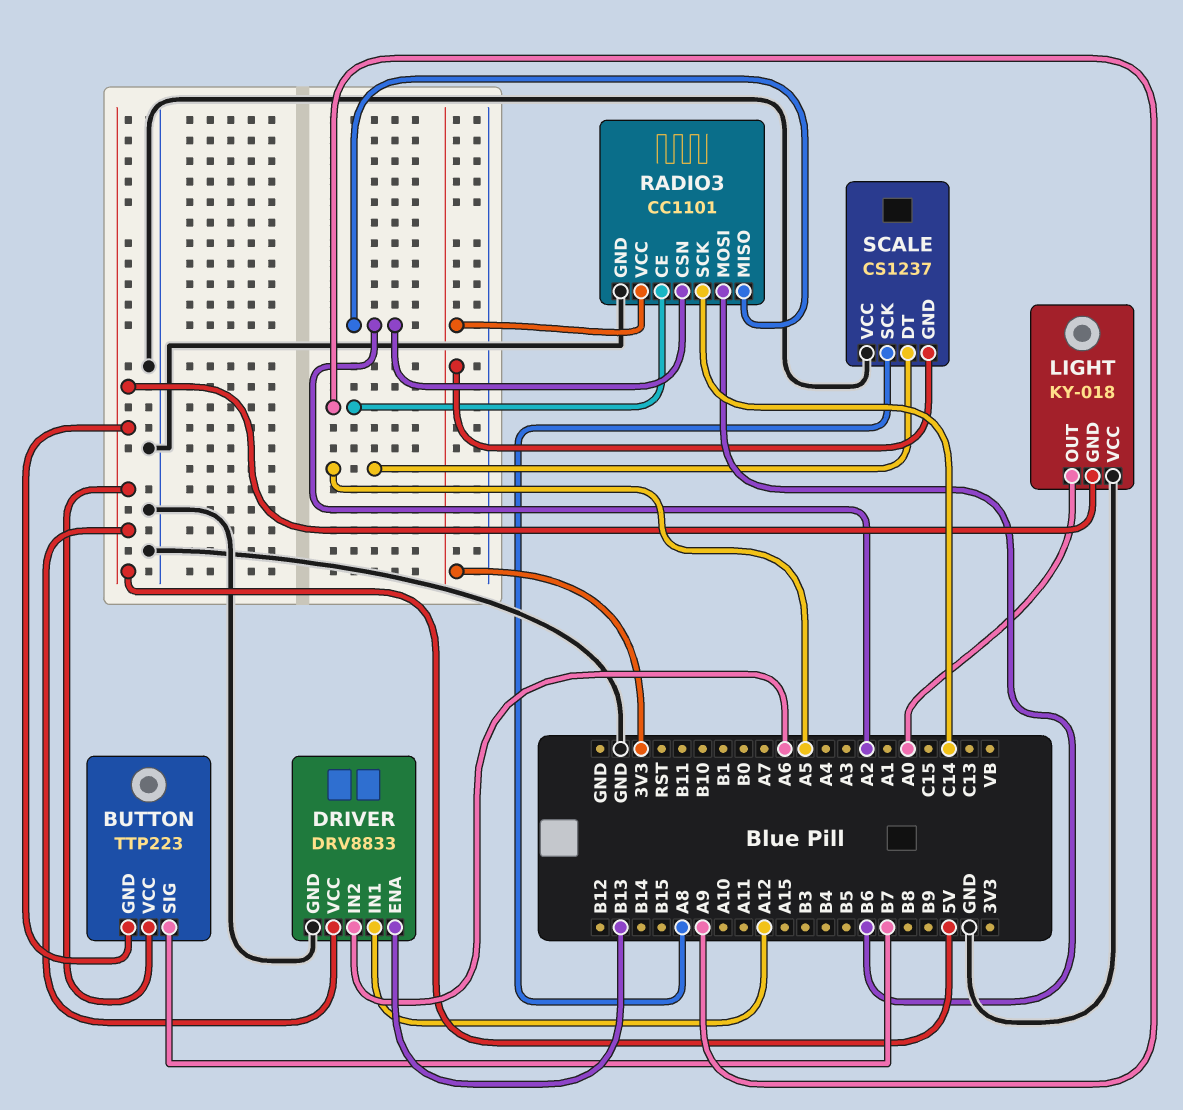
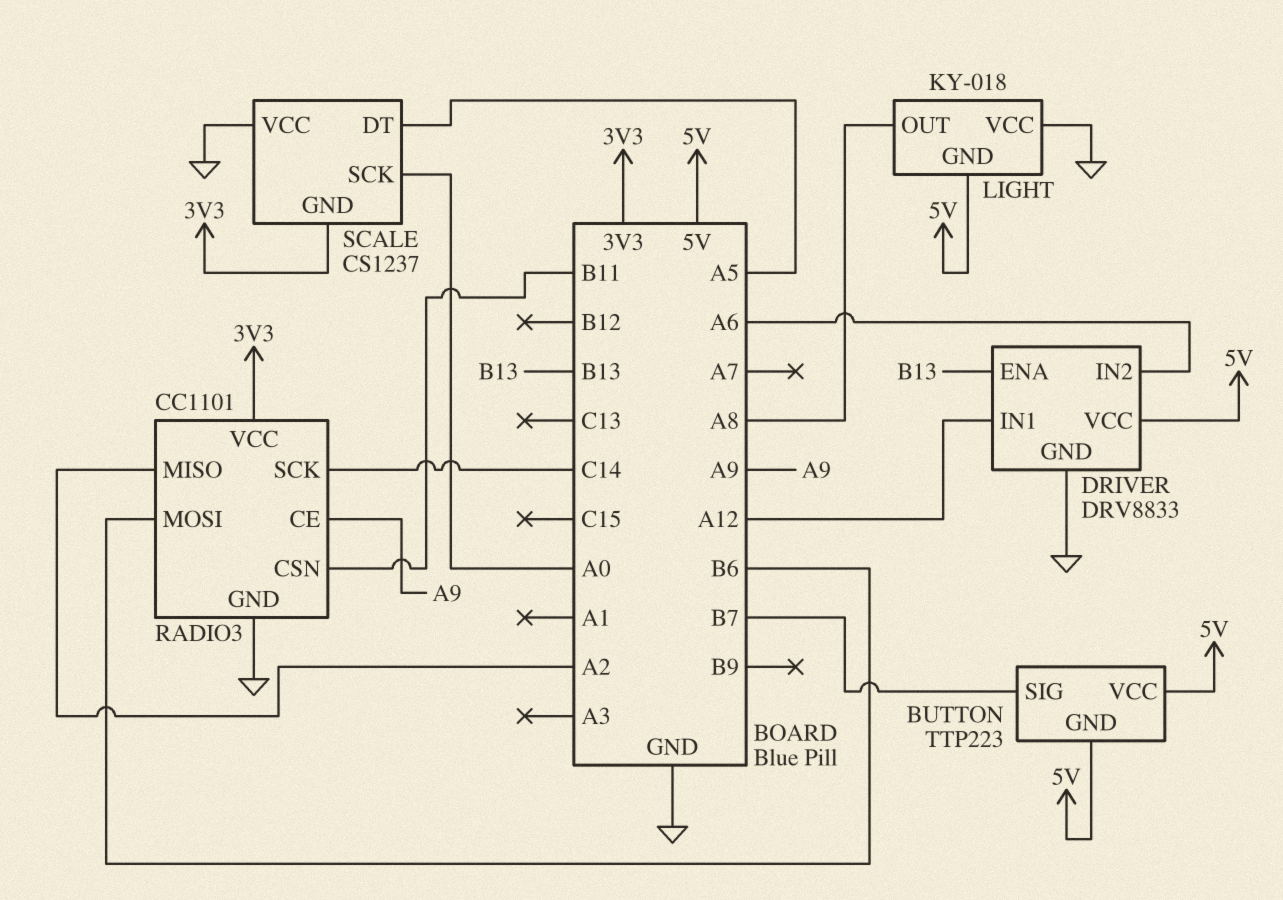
LIGHT pin OUT: A0 -> A8
RADIO3 pin CSN: A2 -> B11
SCALE pin SCK: A8 -> A0

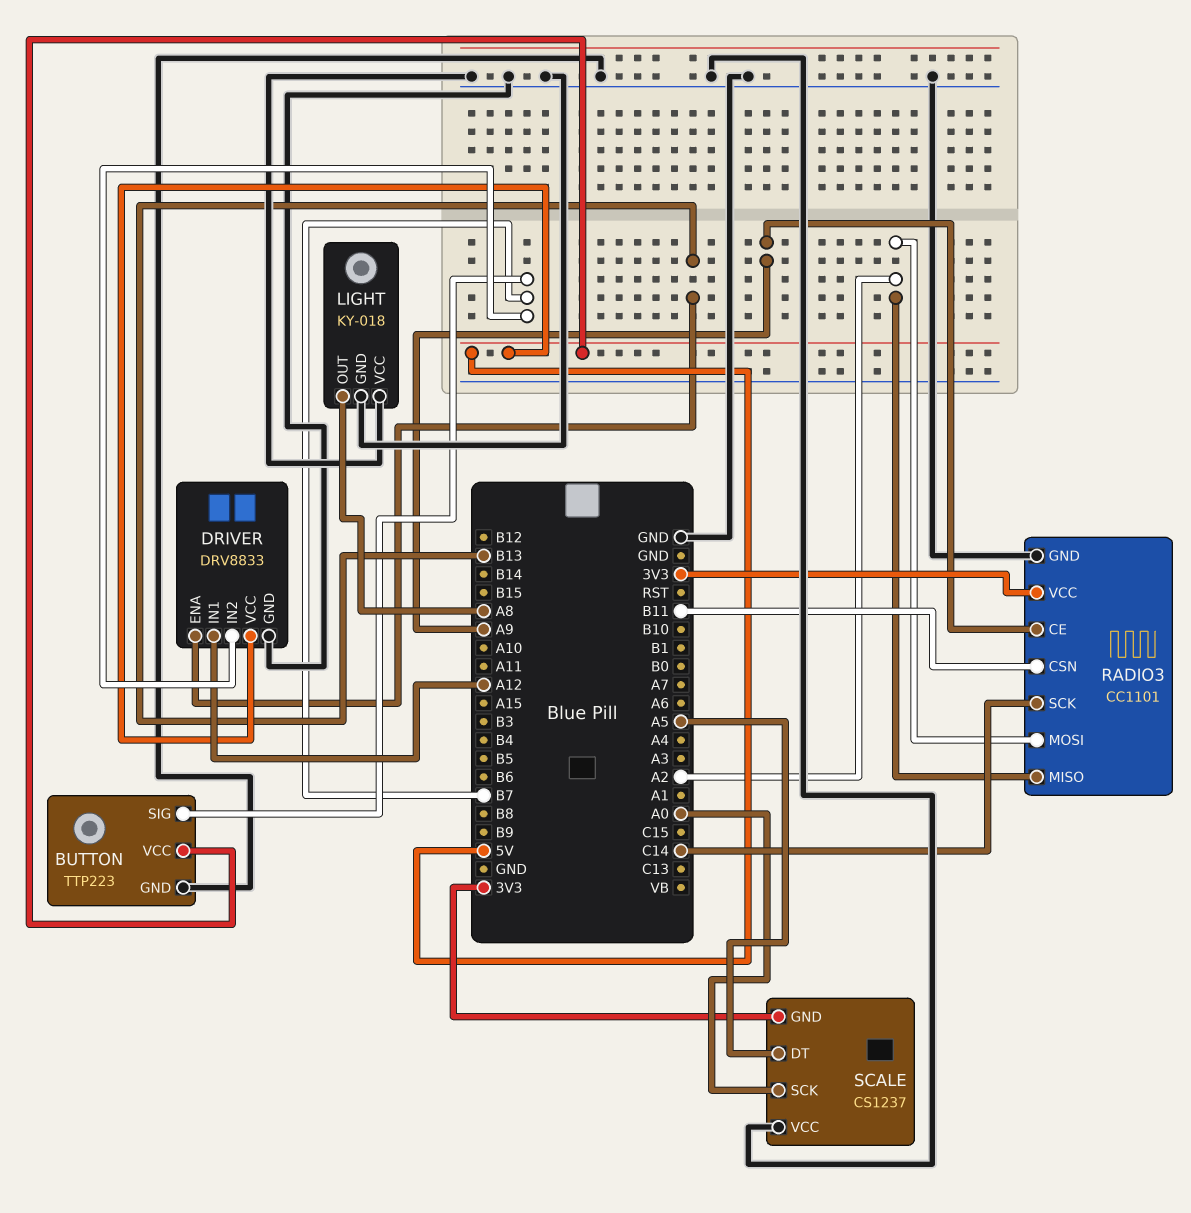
BUTTON pin GND: 5V -> GND
DRIVER pin IN2: A6 -> B7
LIGHT pin GND: 5V -> GND
RADIO3 pin MOSI: B6 -> A2

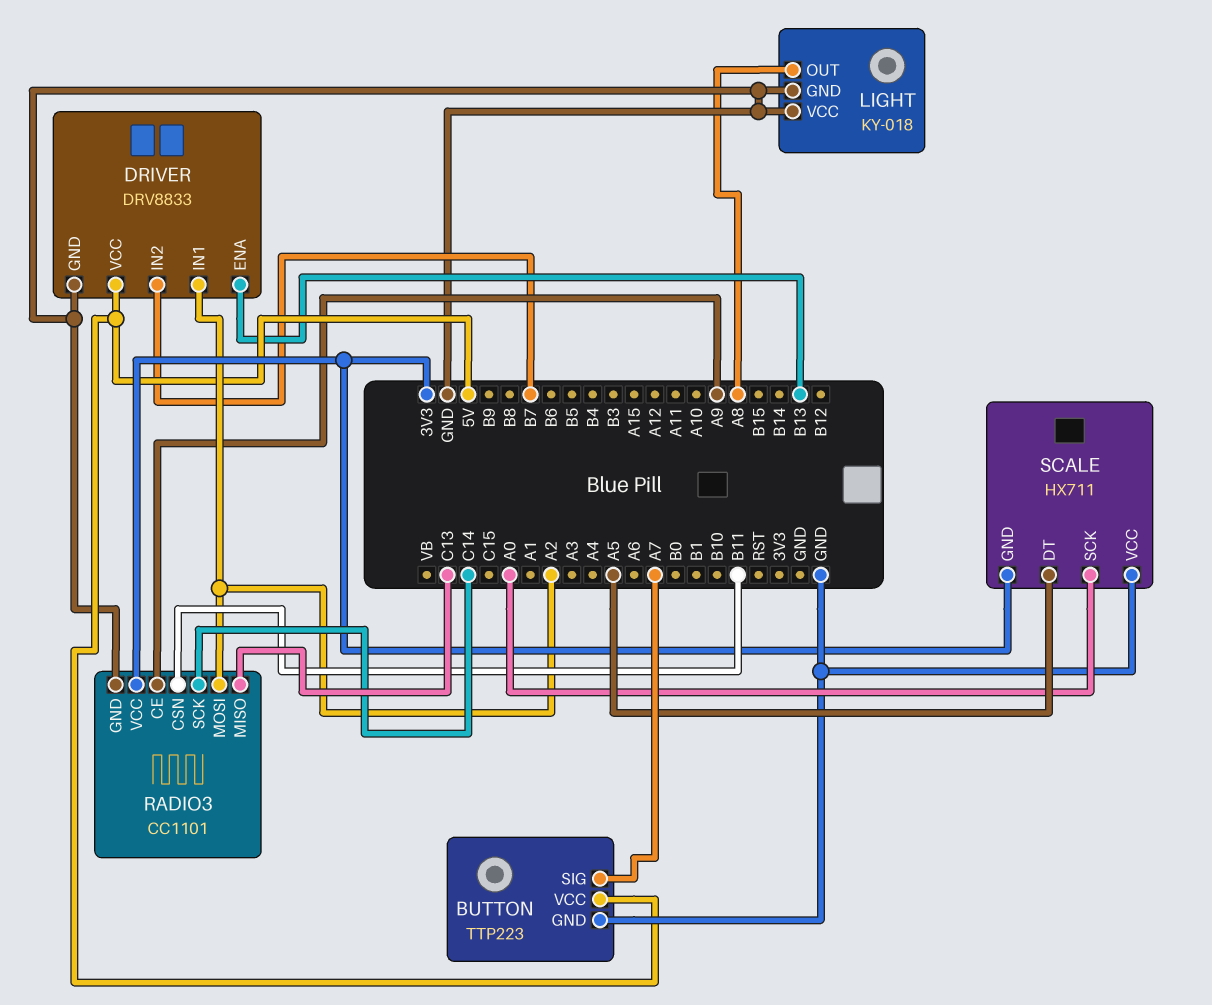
BUTTON pin SIG: B7 -> A7
DRIVER pin IN1: A12 -> A2
RADIO3 pin MISO: A2 -> C13
SCALE: CS1237 -> HX711

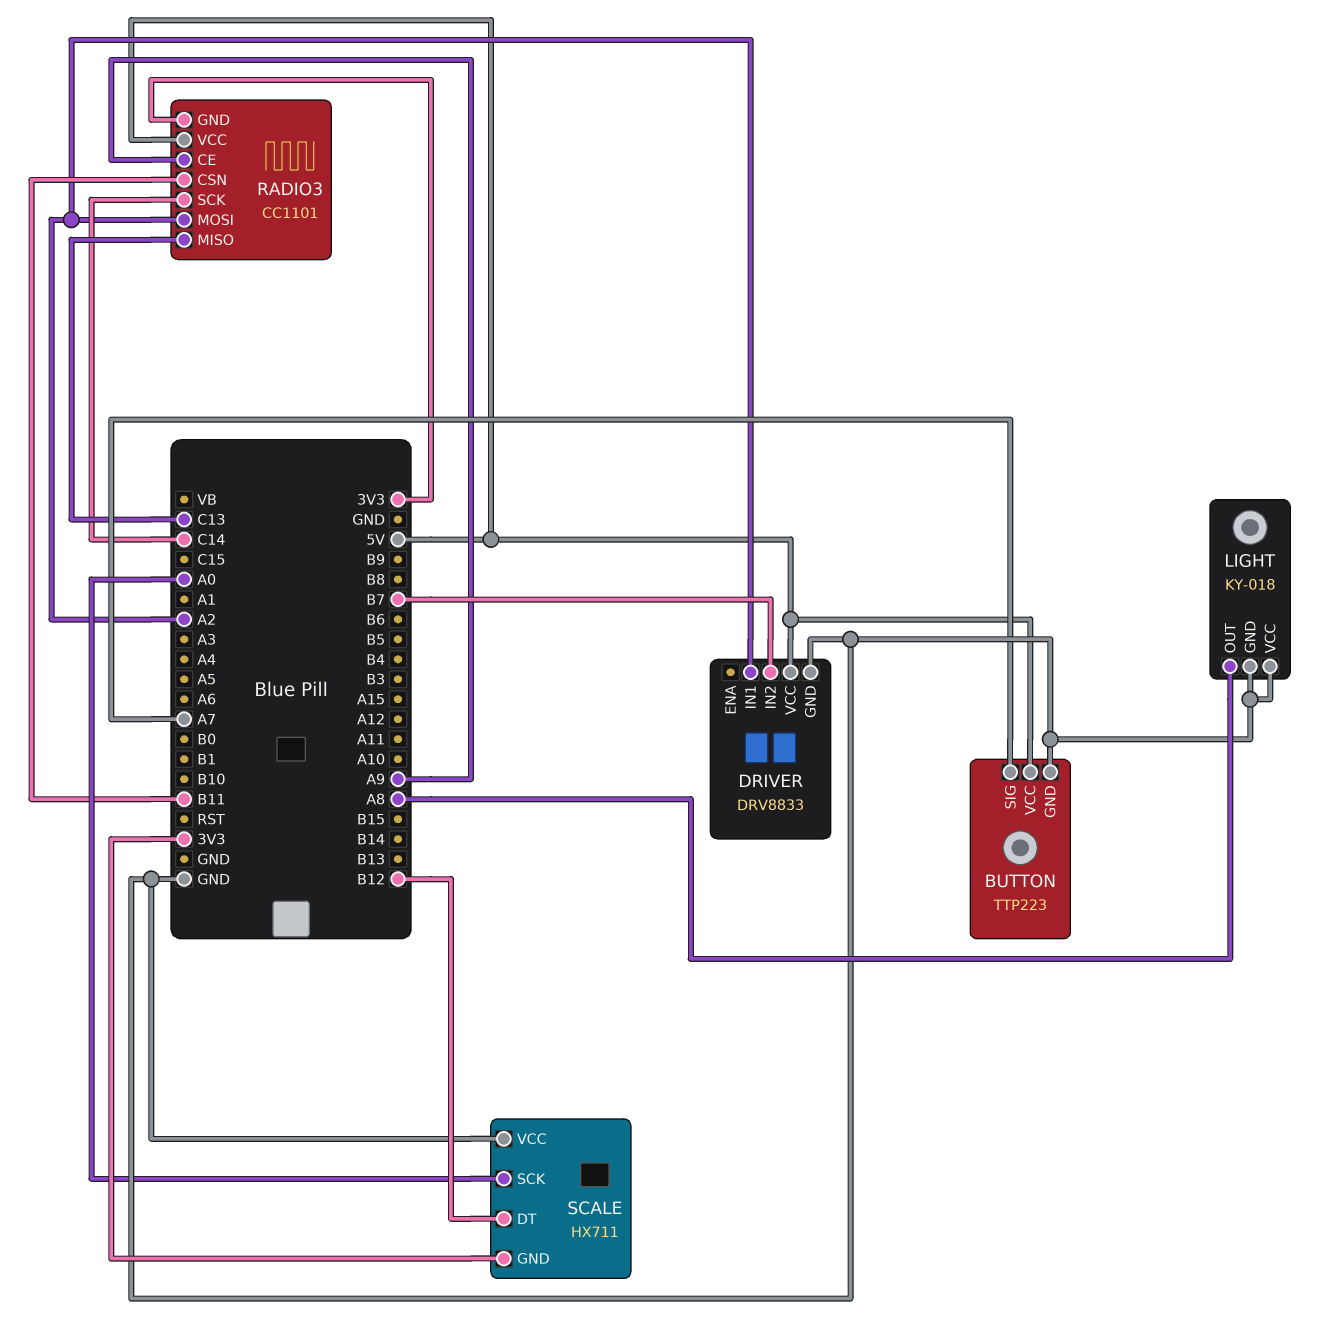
DRIVER pin ENA: B13 -> none
RADIO3 pin GND: GND -> 3V3
RADIO3 pin VCC: 3V3 -> 5V
SCALE pin DT: A5 -> B12

